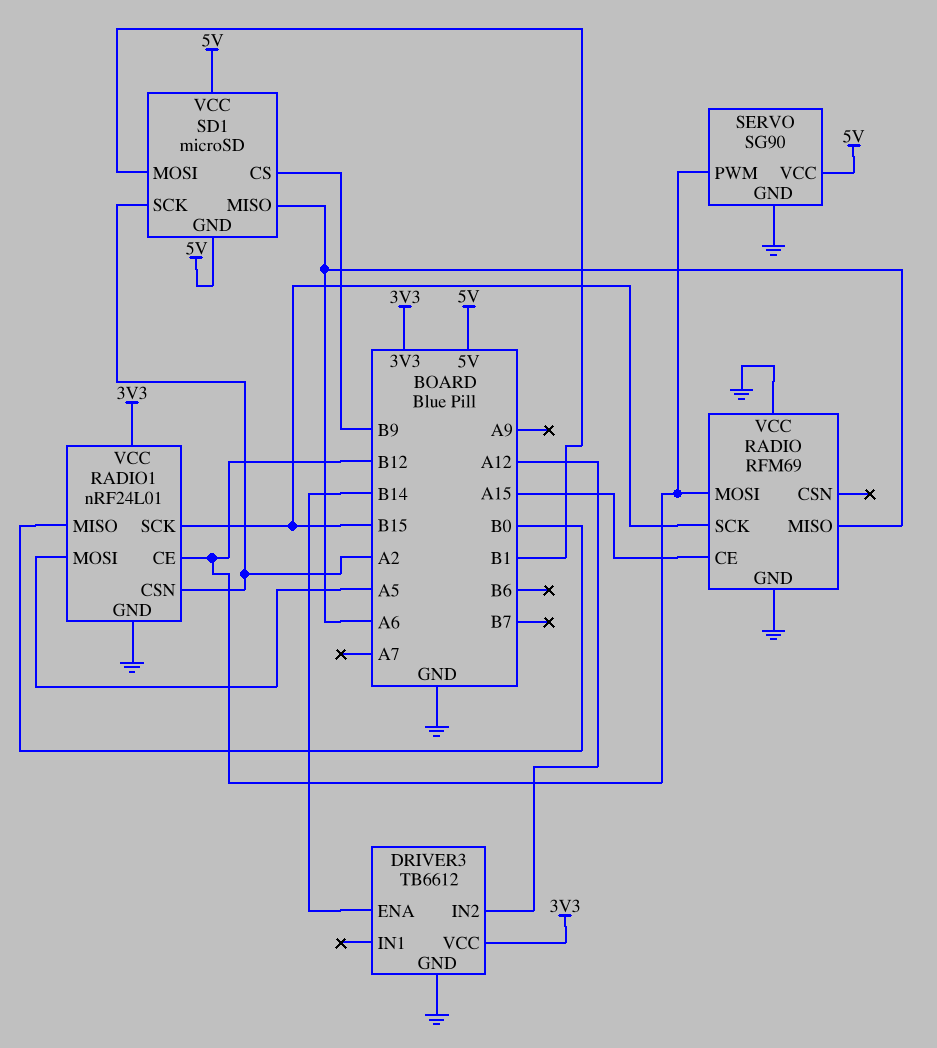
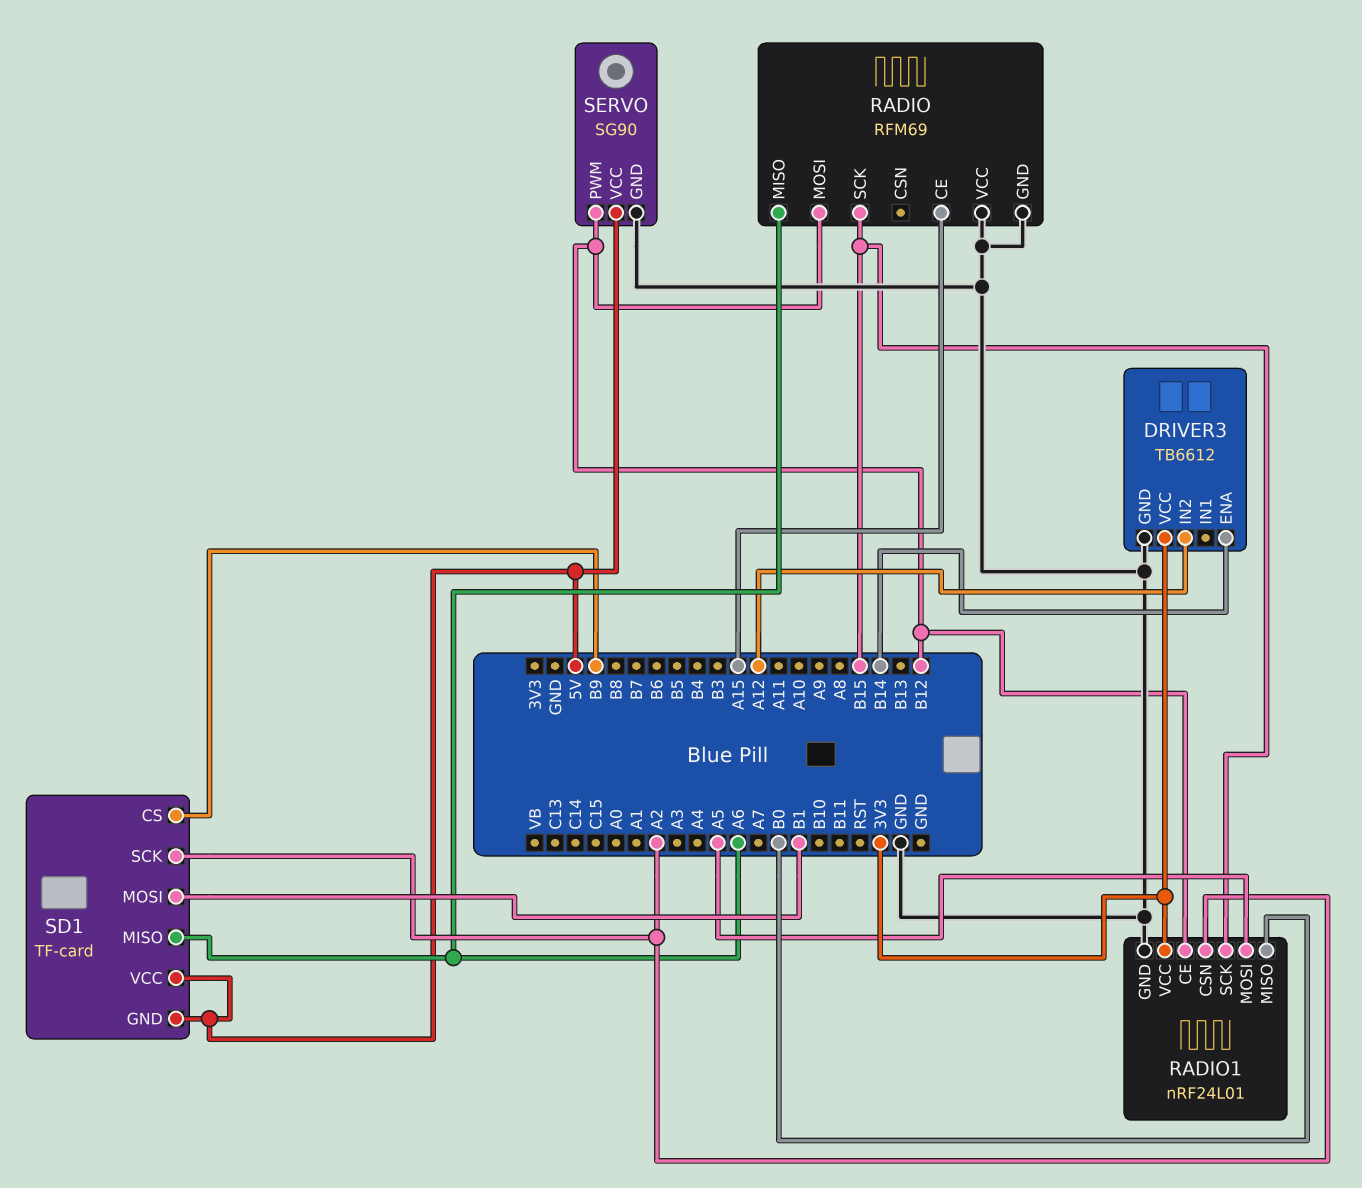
SD1: microSD -> TF-card

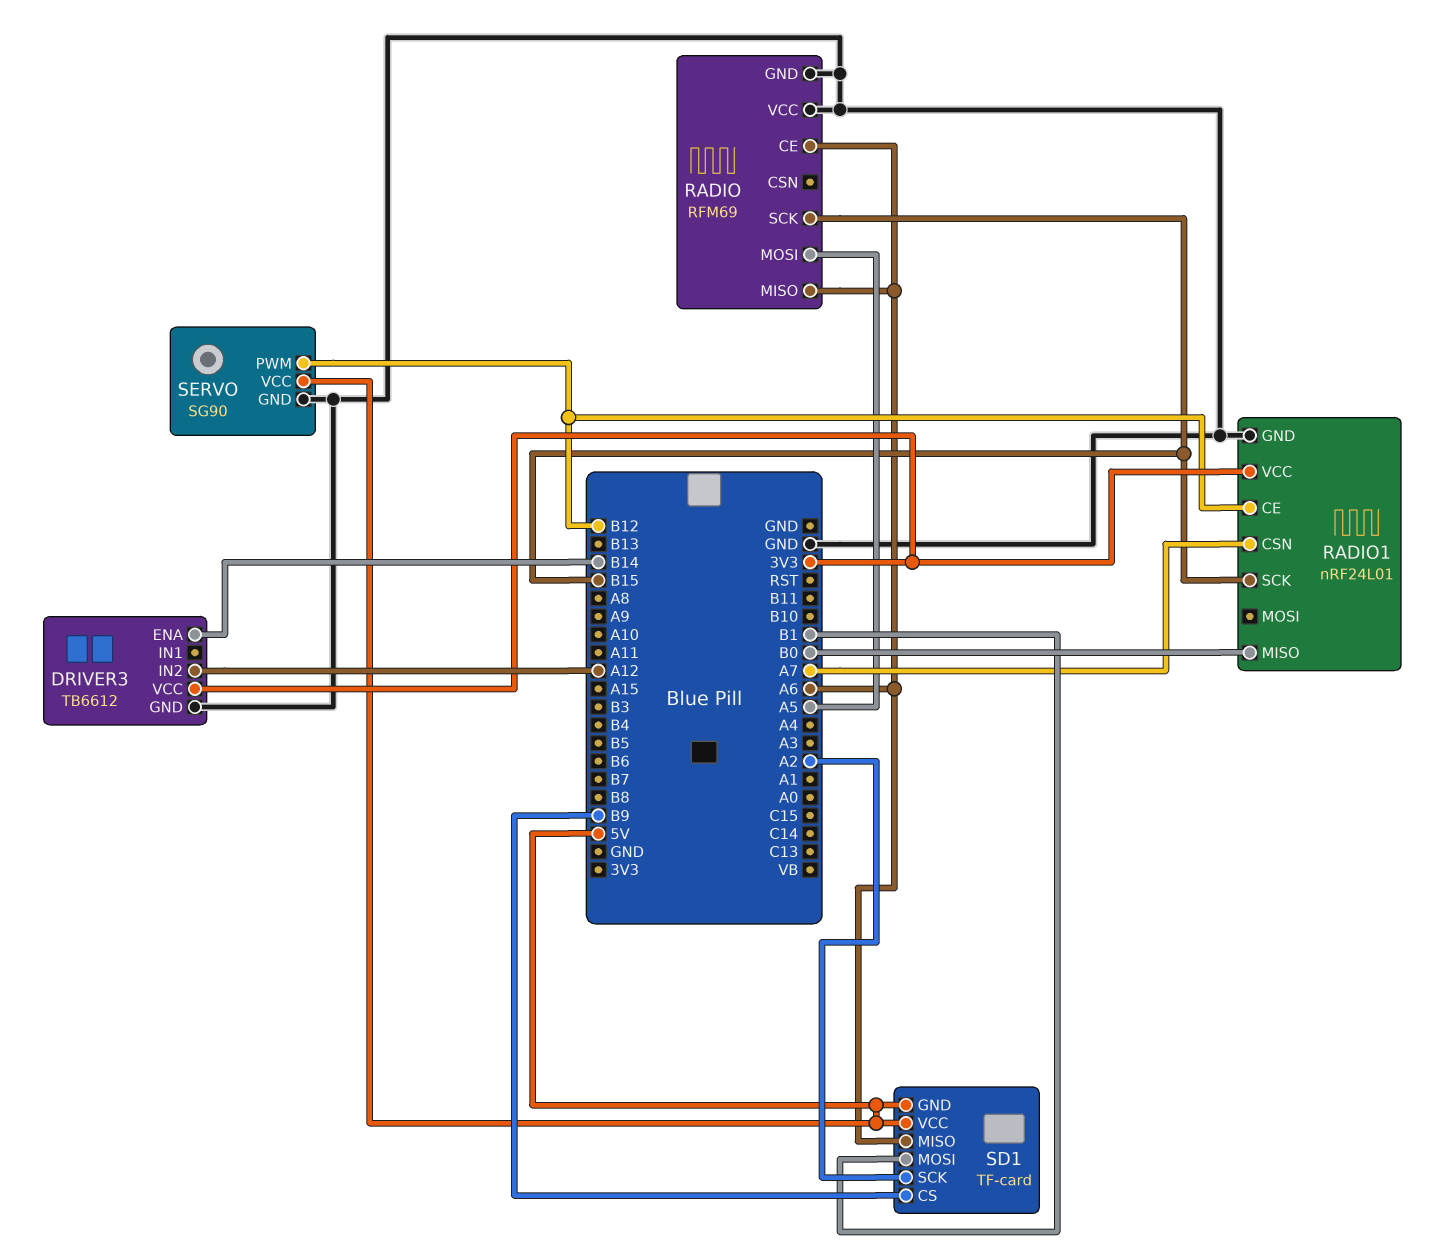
RADIO pin CE: A15 -> A6
RADIO pin MOSI: B12 -> A5
RADIO1 pin CSN: A2 -> A7
RADIO1 pin MOSI: A5 -> none

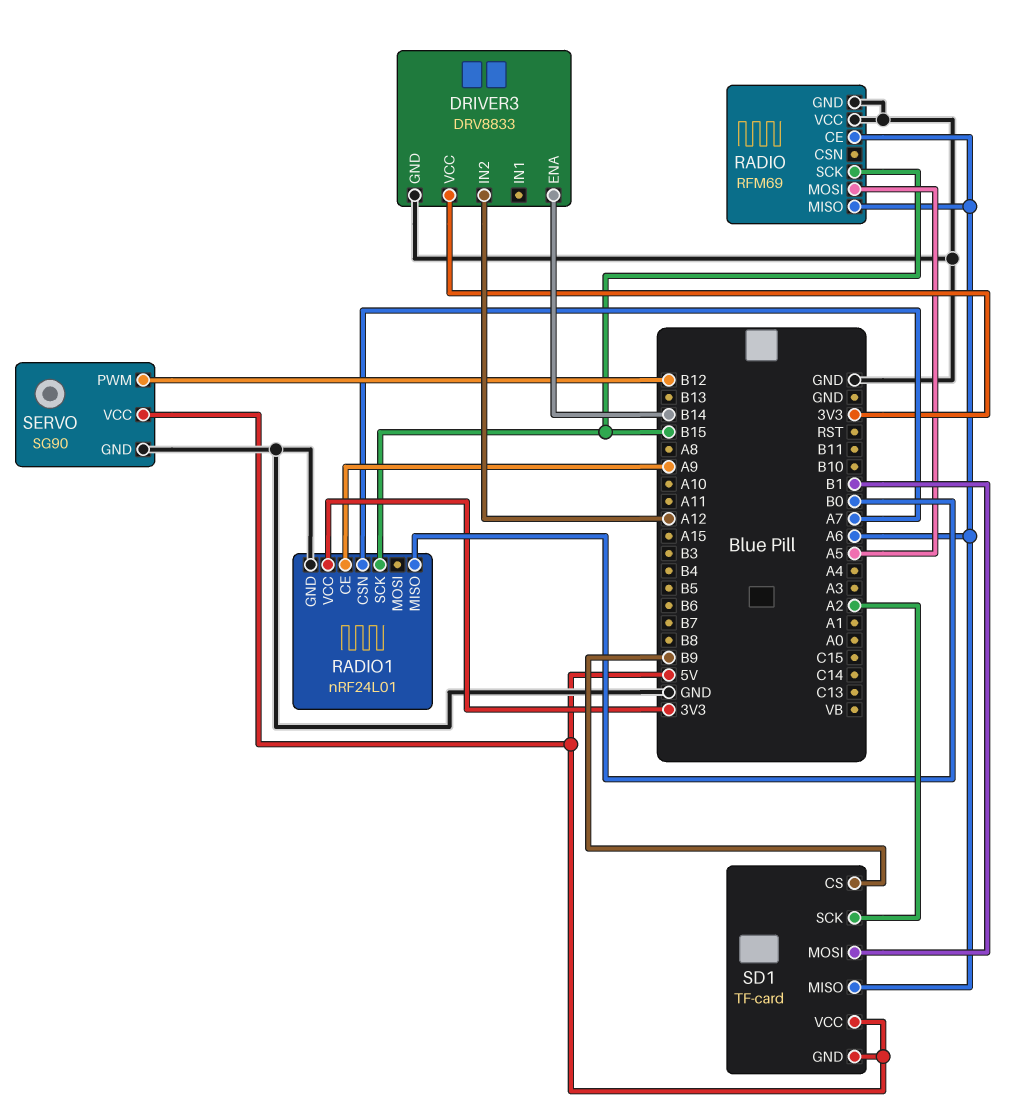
DRIVER3: TB6612 -> DRV8833
RADIO1 pin CE: B12 -> A9

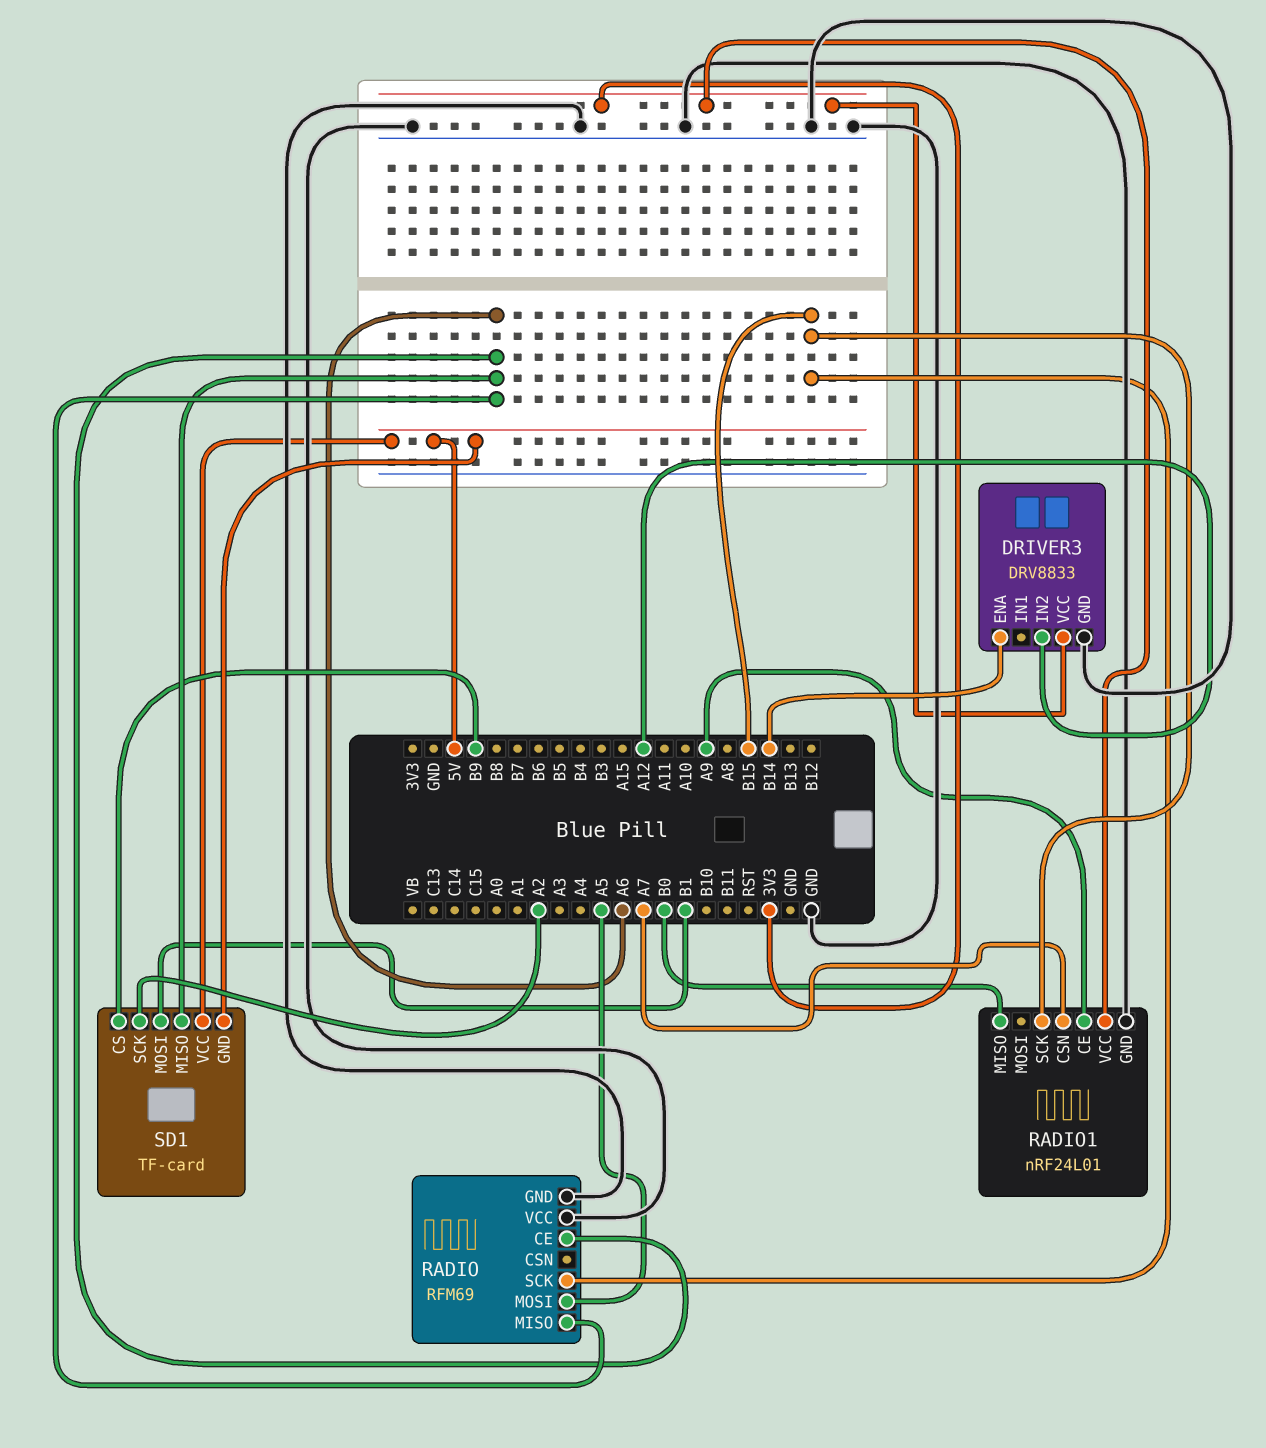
SERVO: SG90 -> none
SERVO pin GND: GND -> none
SERVO pin PWM: B12 -> none
SERVO pin VCC: 5V -> none

